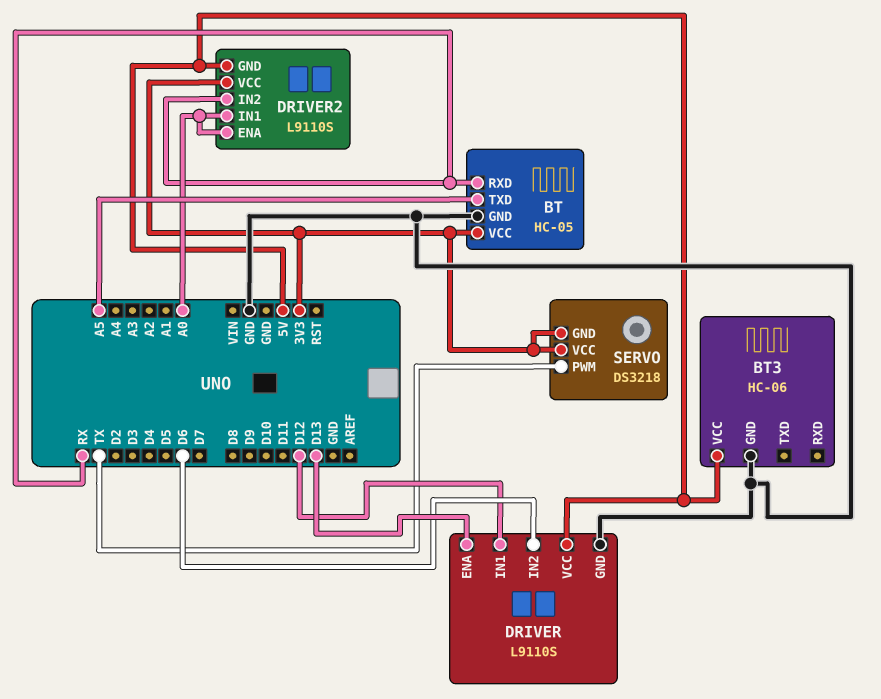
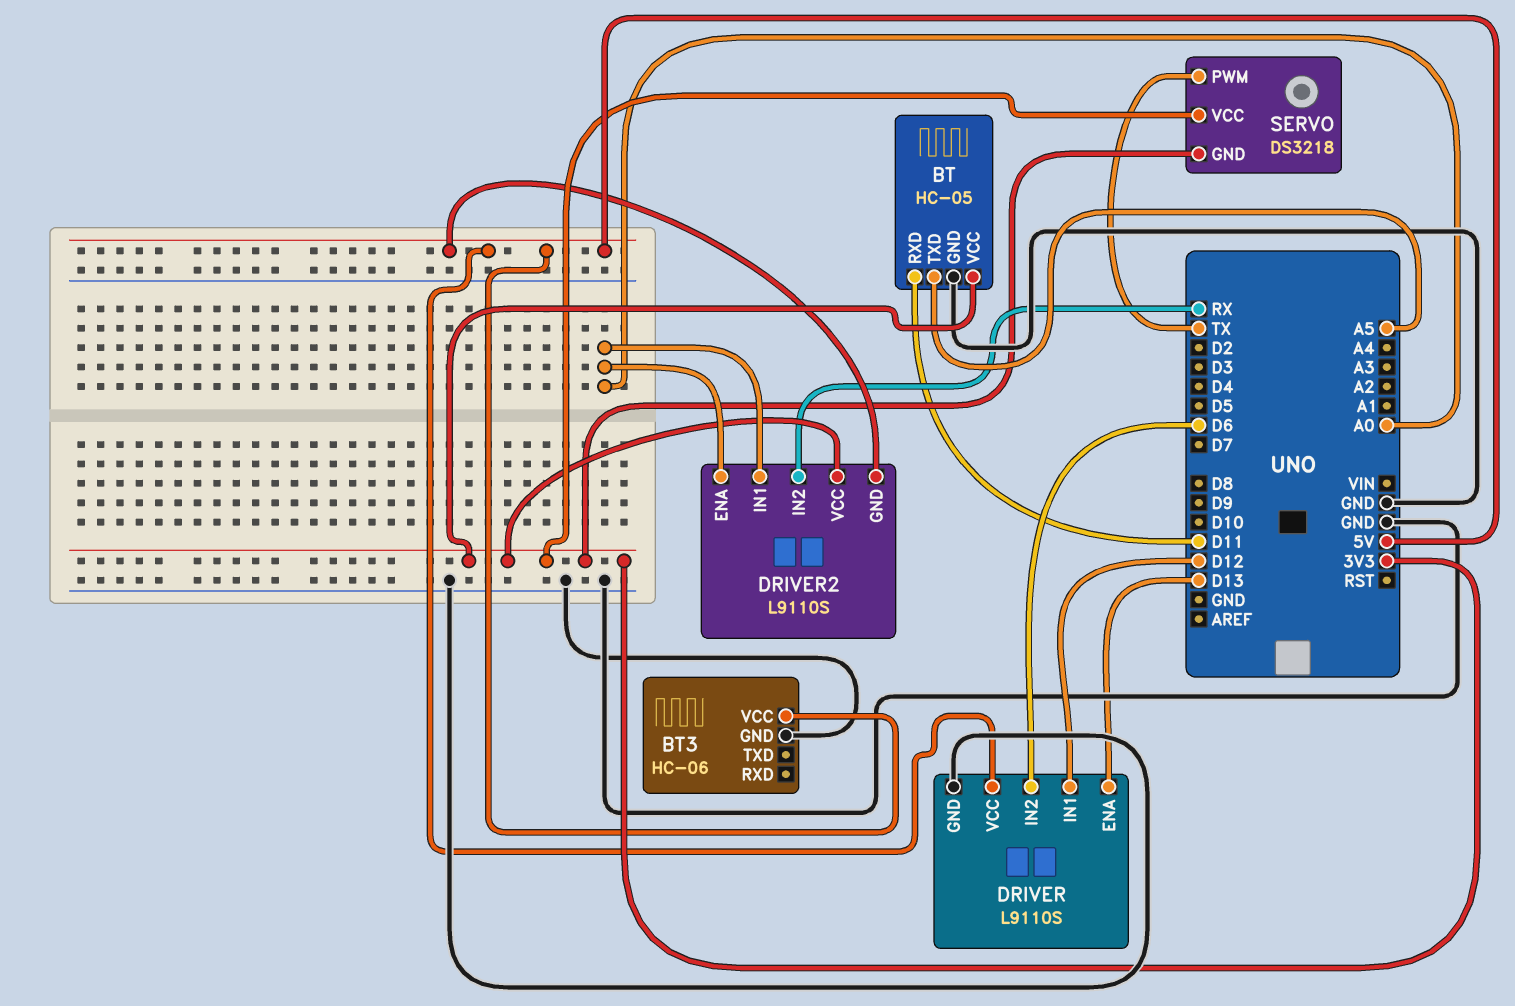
BT pin RXD: RX -> D11

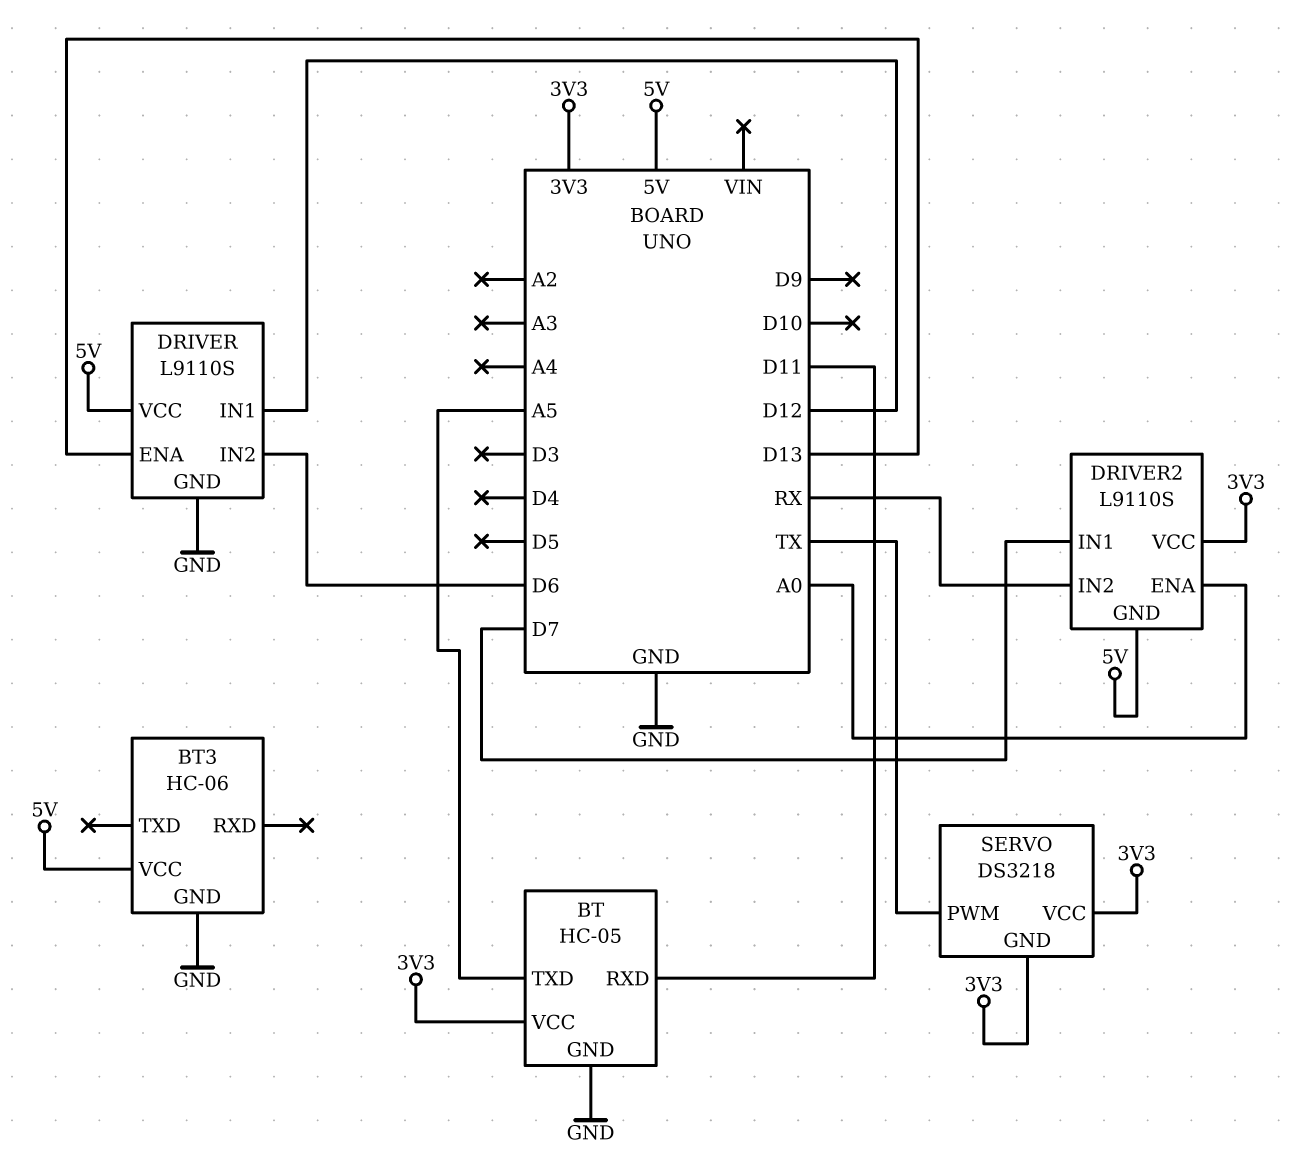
DRIVER2 pin IN1: A0 -> D7

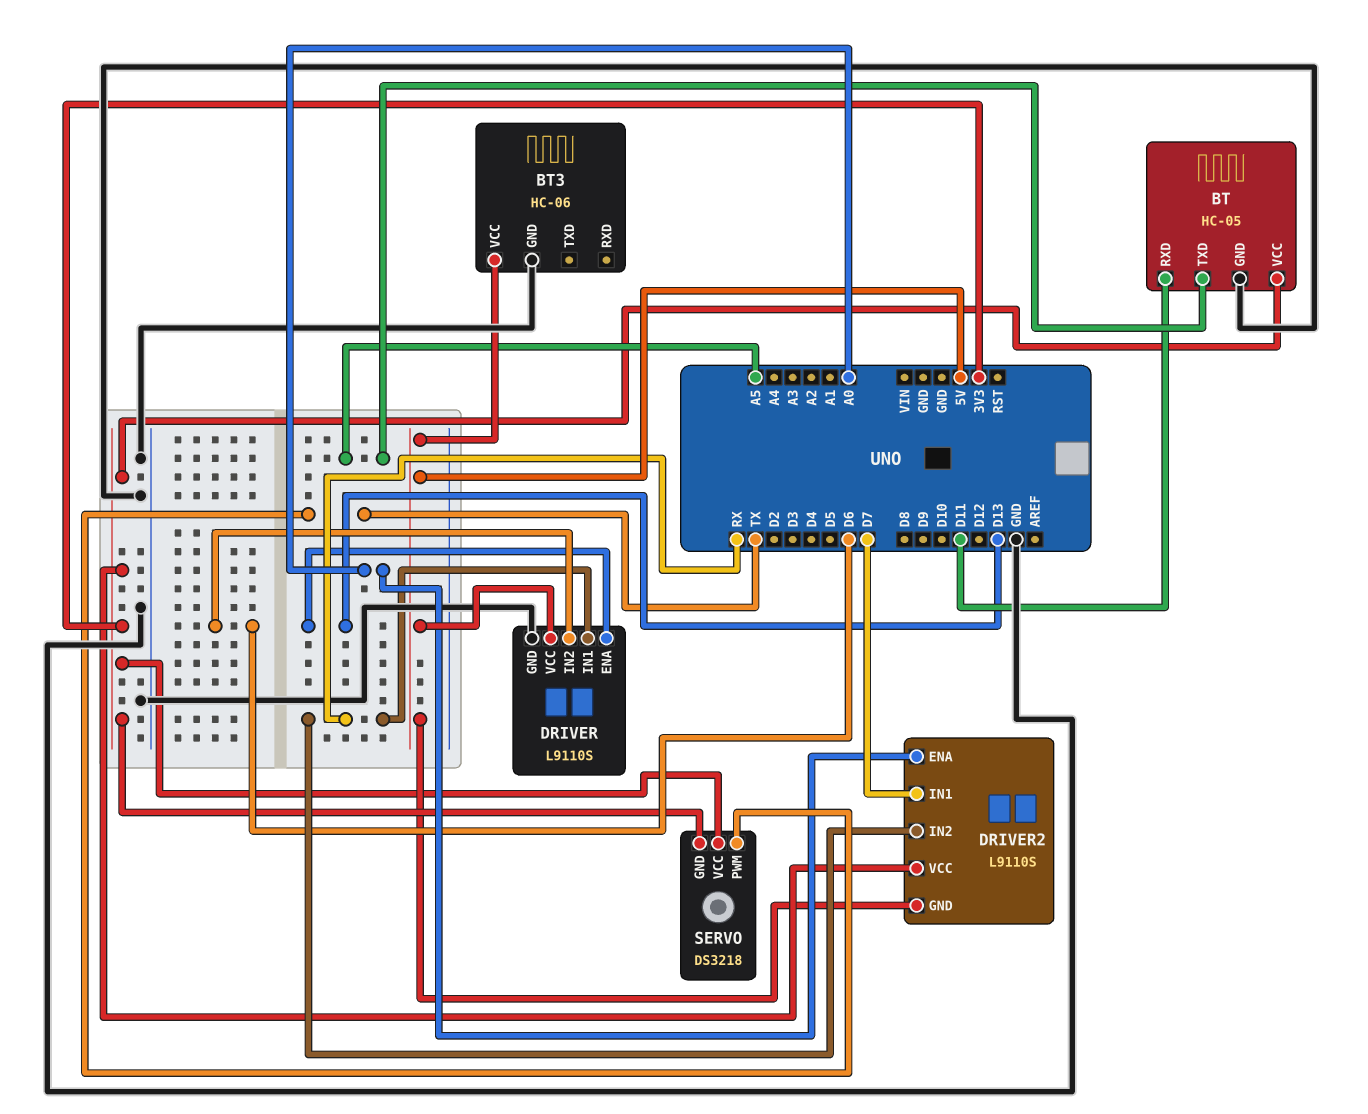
DRIVER pin IN1: D12 -> RX

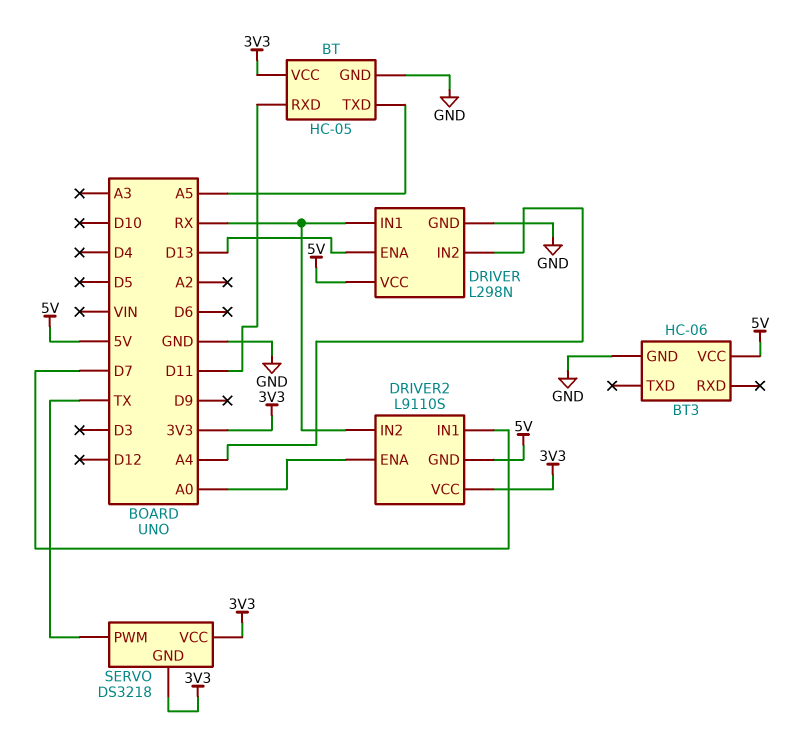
DRIVER: L9110S -> L298N
DRIVER pin IN2: D6 -> A4

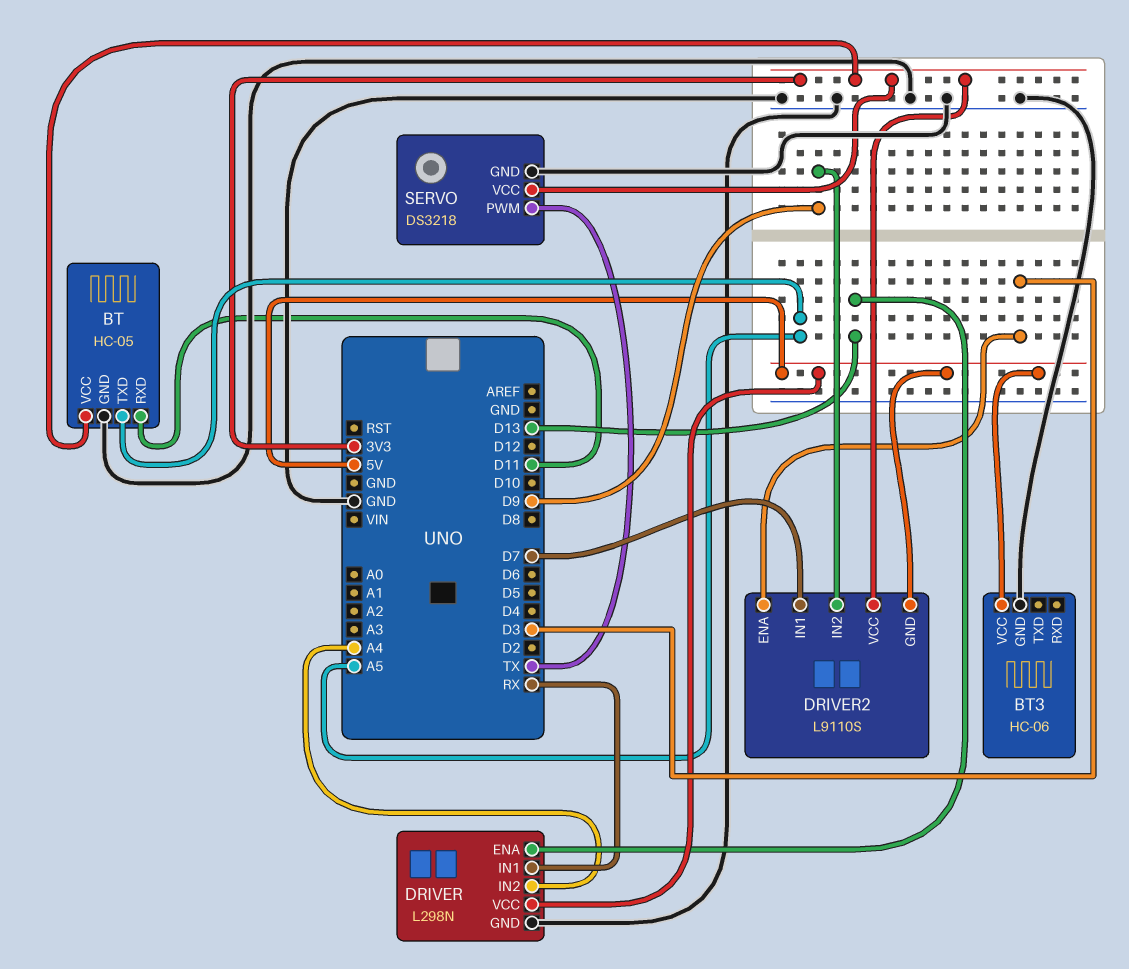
DRIVER2 pin ENA: A0 -> D3
DRIVER2 pin IN2: RX -> D9
SERVO pin GND: 3V3 -> GND

